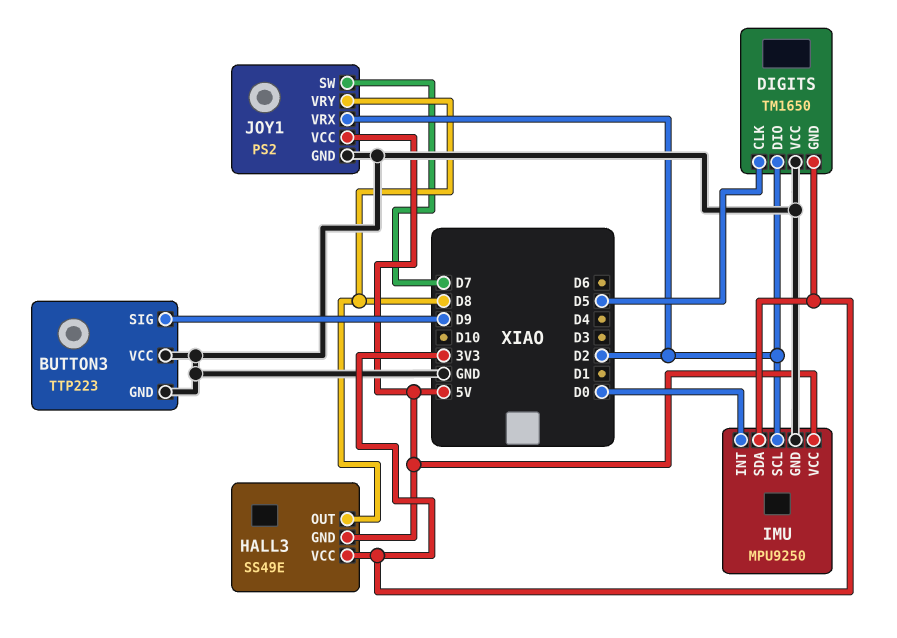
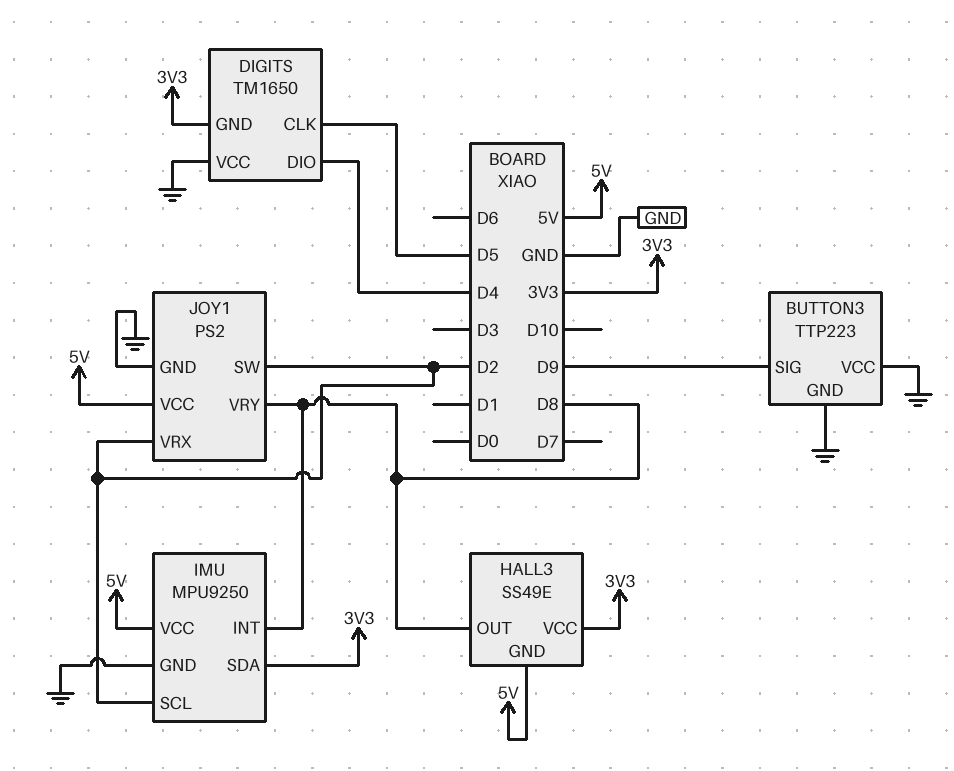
DIGITS pin DIO: D2 -> D4
IMU pin INT: D0 -> D8
JOY1 pin SW: D7 -> D2

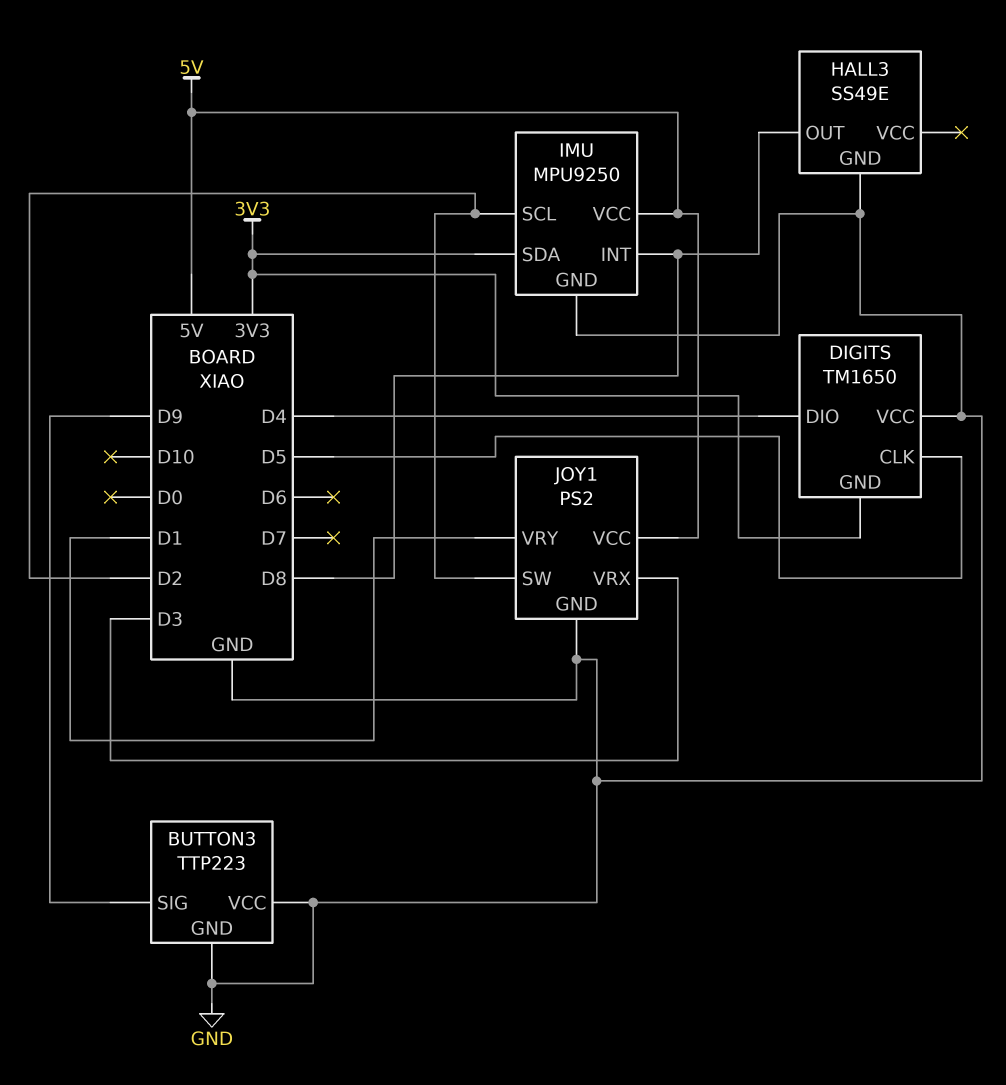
HALL3 pin GND: 5V -> GND
HALL3 pin VCC: 3V3 -> none
JOY1 pin VRX: D2 -> D3
JOY1 pin VRY: D8 -> D1

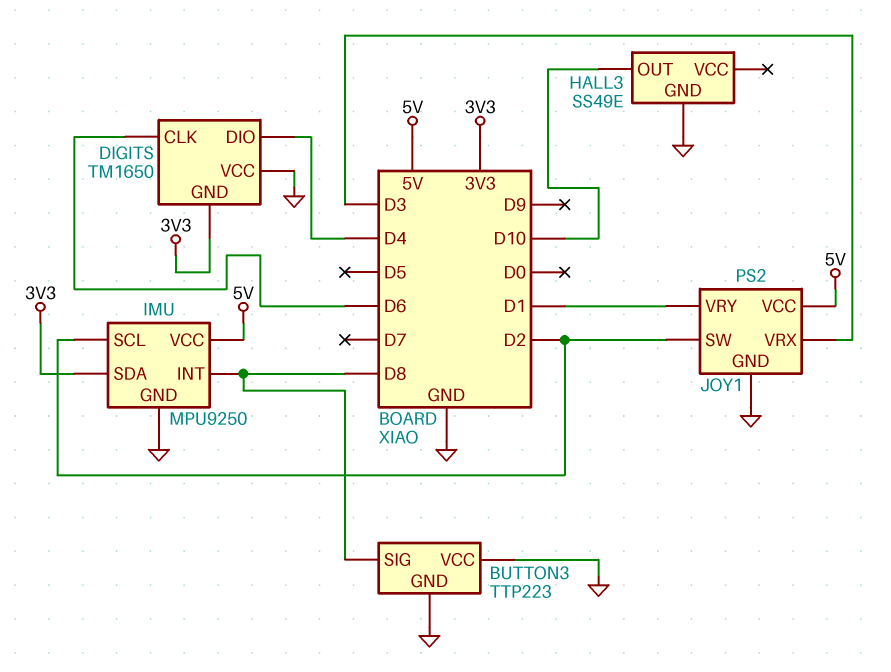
BUTTON3 pin SIG: D9 -> D8
DIGITS pin CLK: D5 -> D6
HALL3 pin OUT: D8 -> D10

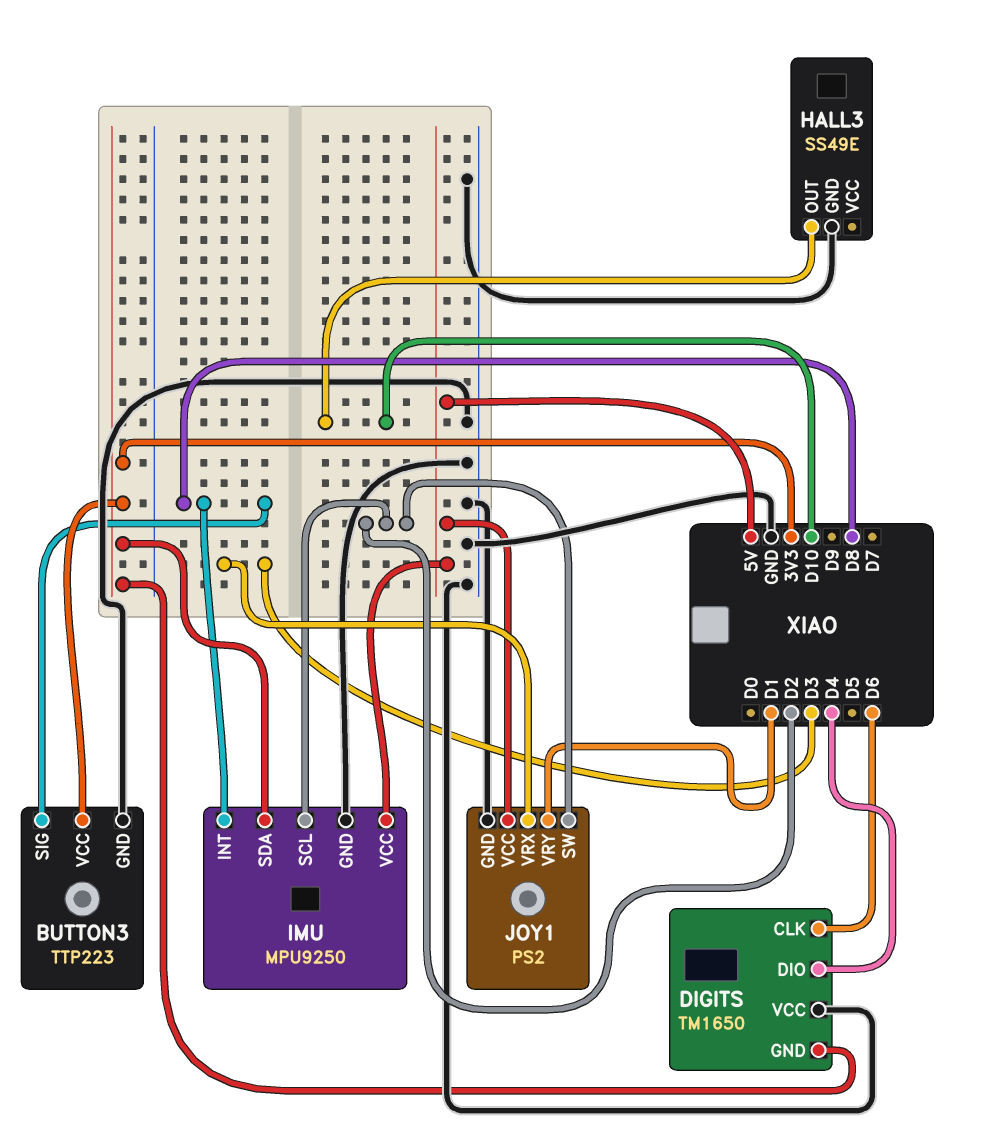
BUTTON3 pin VCC: GND -> 3V3

